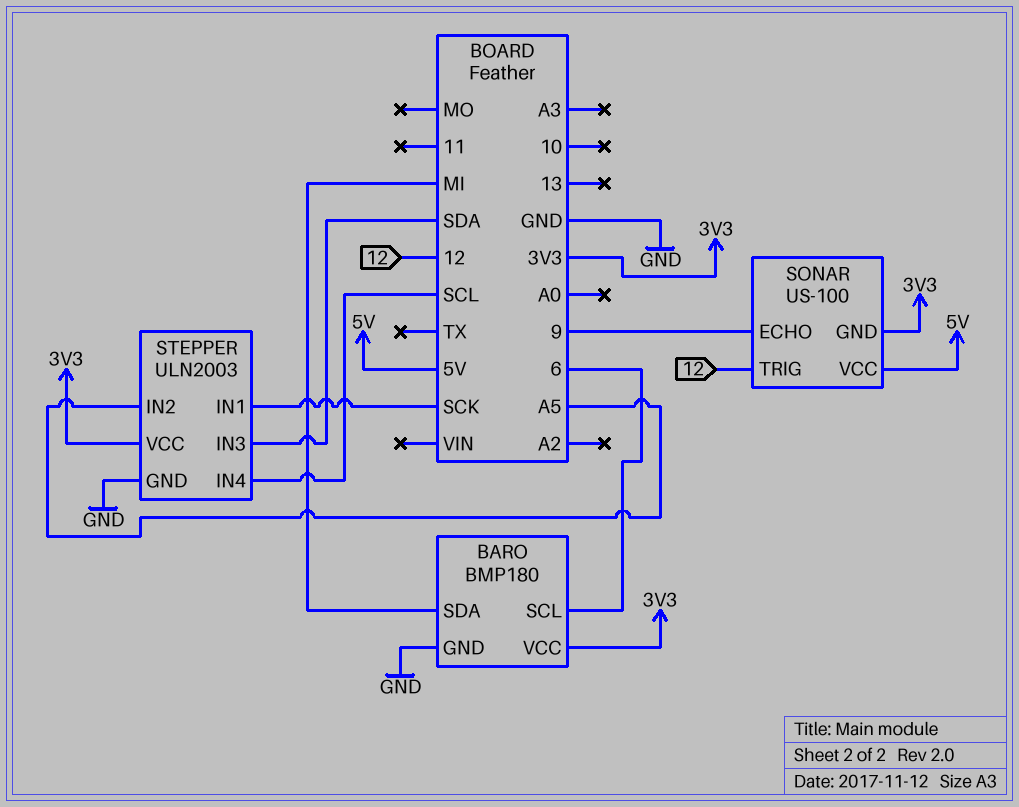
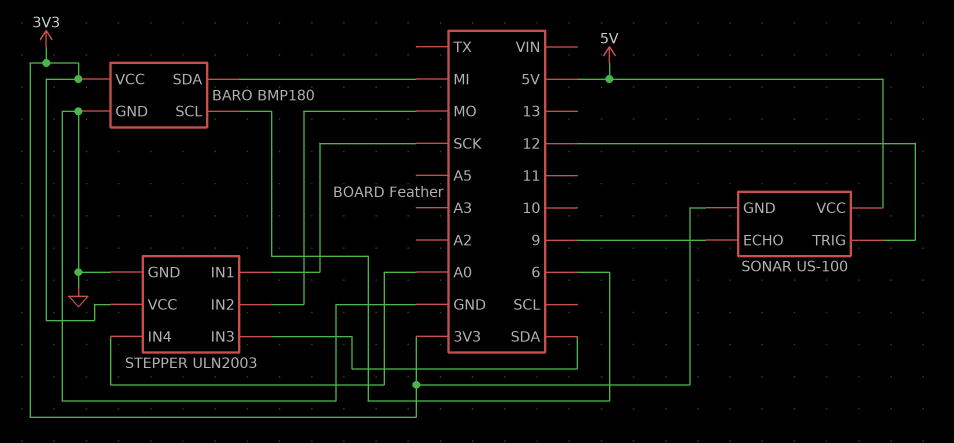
STEPPER pin IN2: A5 -> MO
STEPPER pin IN4: SCL -> A0

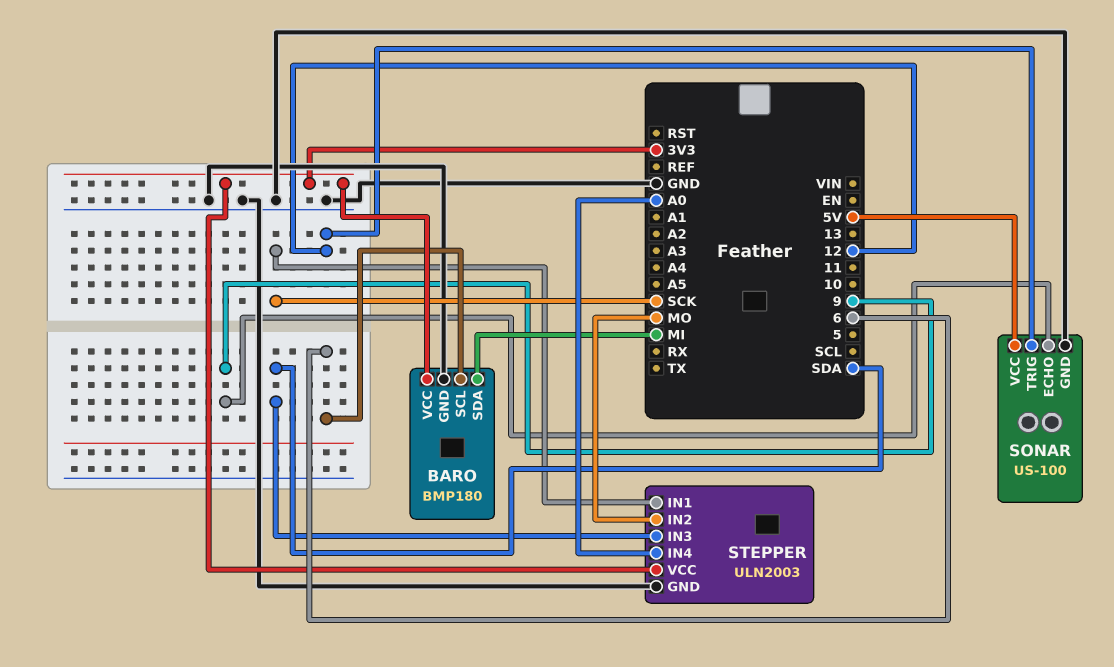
SONAR pin GND: 3V3 -> GND

